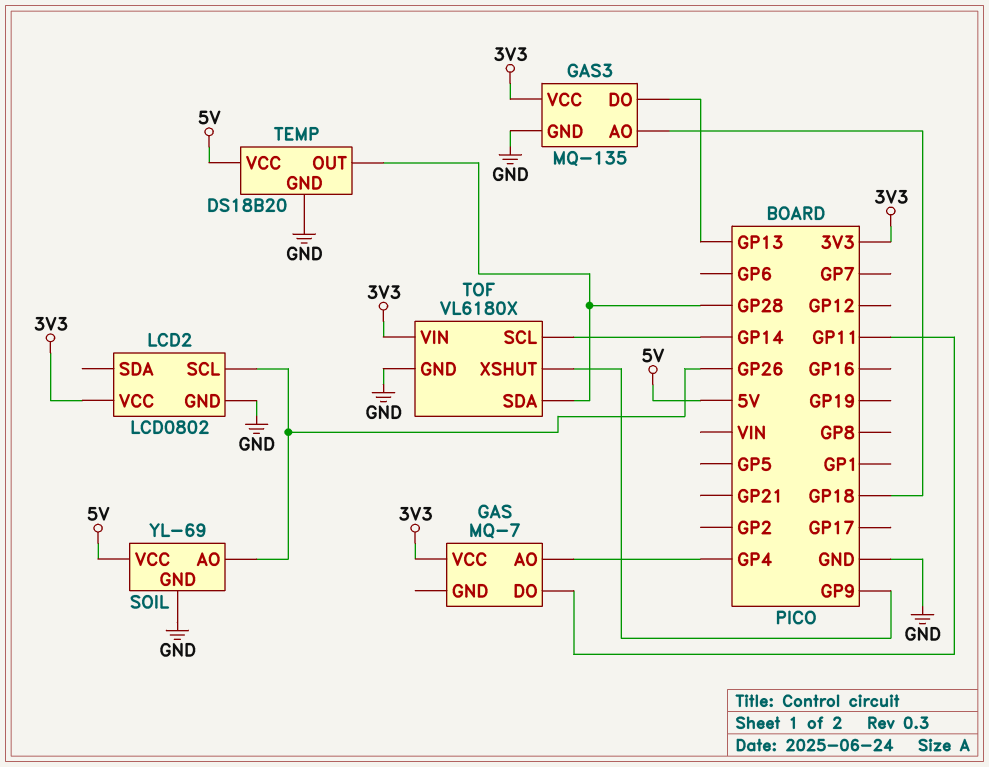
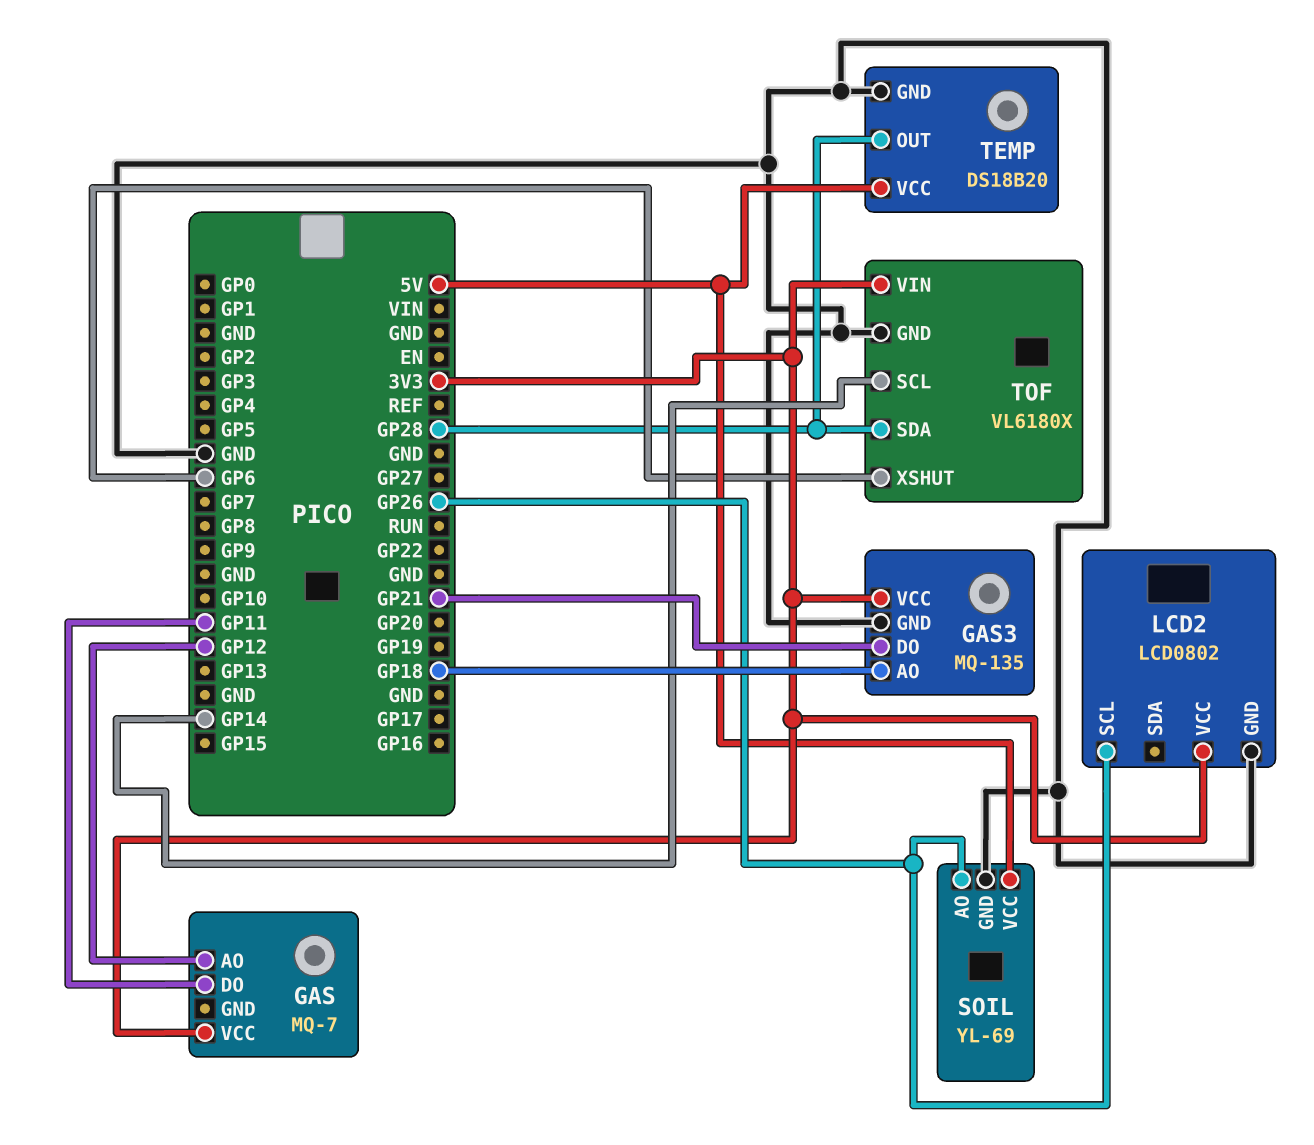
GAS pin AO: GP4 -> GP12
GAS3 pin DO: GP13 -> GP21
TOF pin XSHUT: GP9 -> GP6

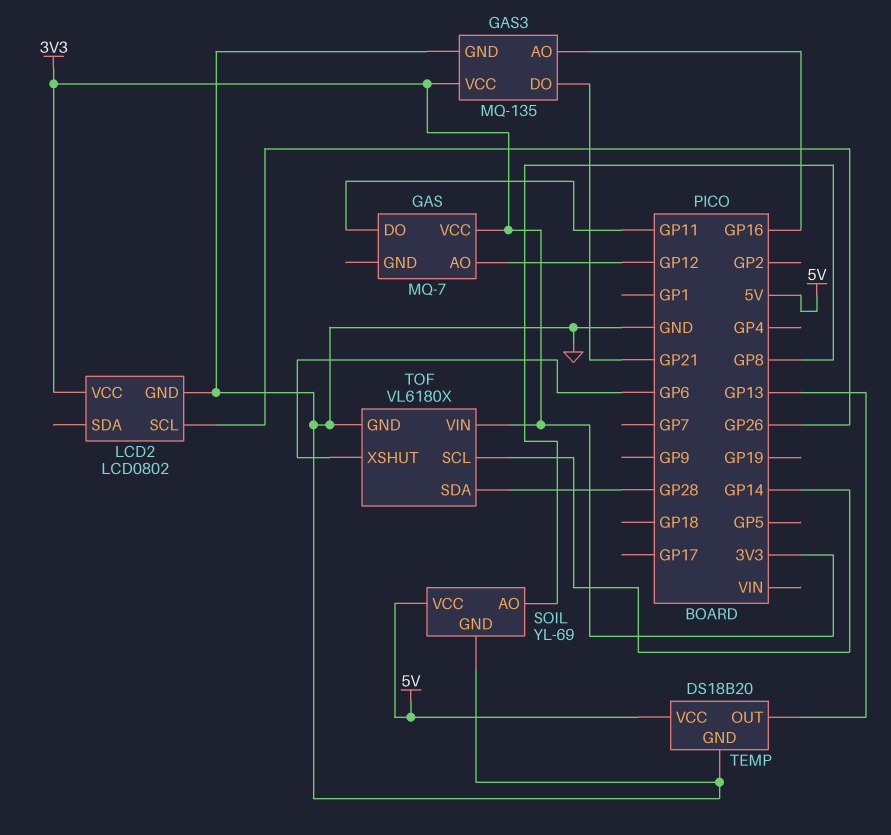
GAS3 pin AO: GP18 -> GP16
SOIL pin AO: GP26 -> GP8
TEMP pin OUT: GP28 -> GP13

